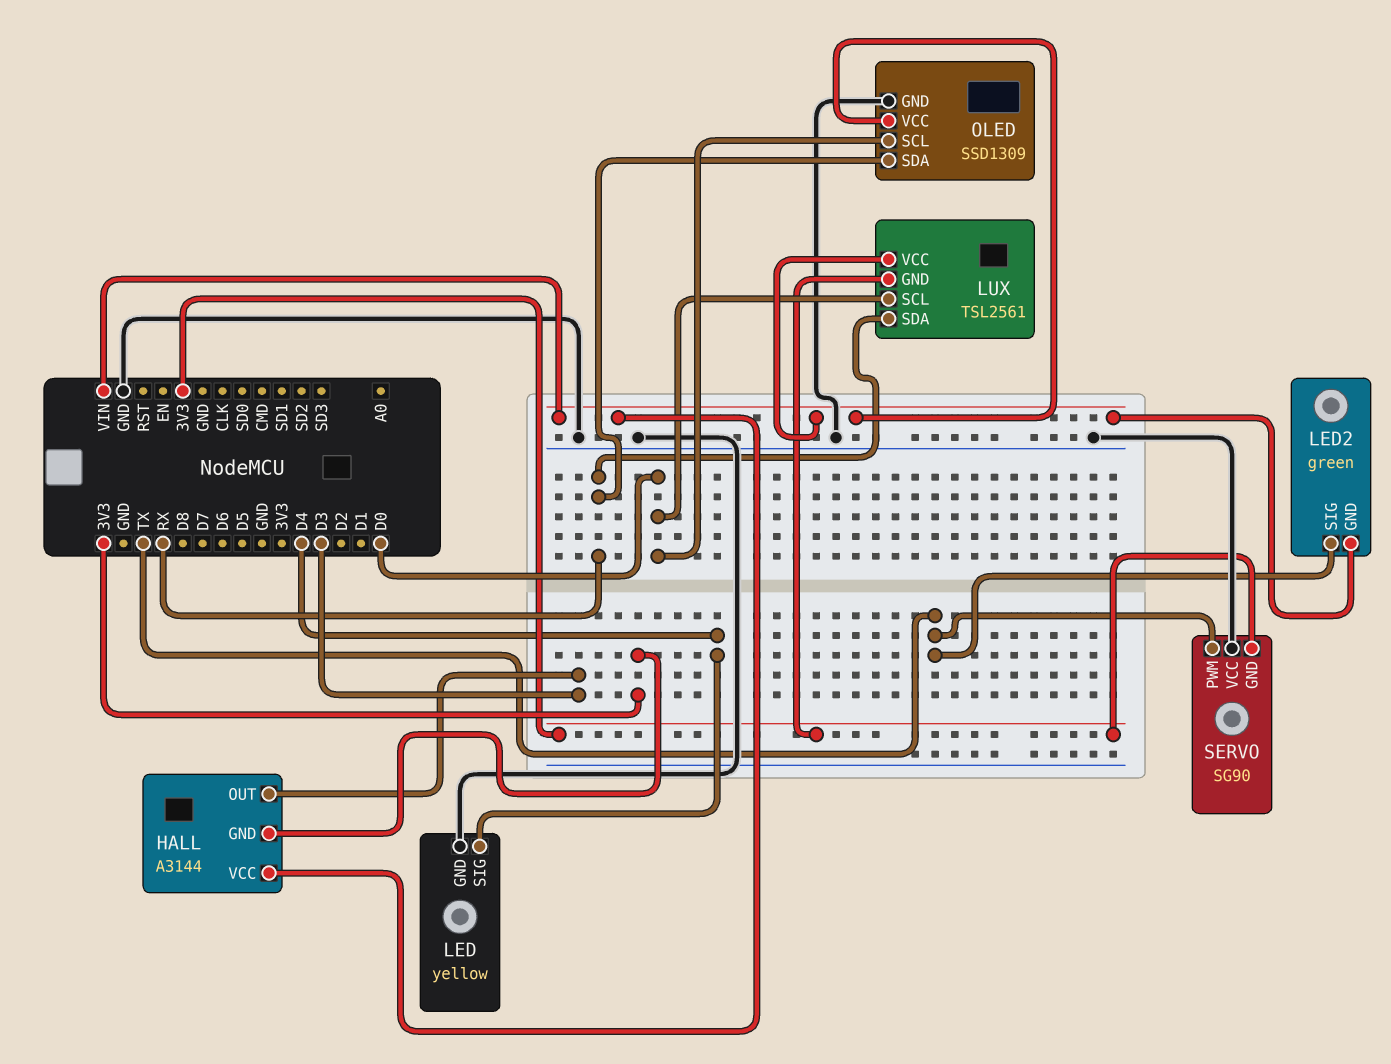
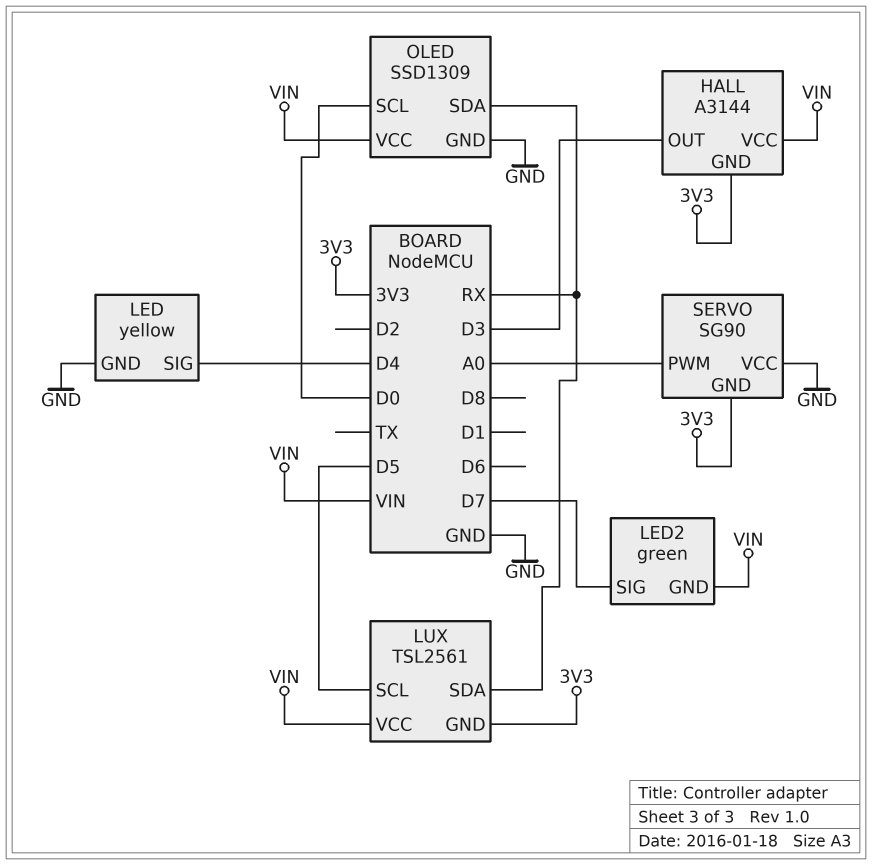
LED2 pin SIG: TX -> D7
LUX pin SCL: D0 -> D5
SERVO pin PWM: TX -> A0

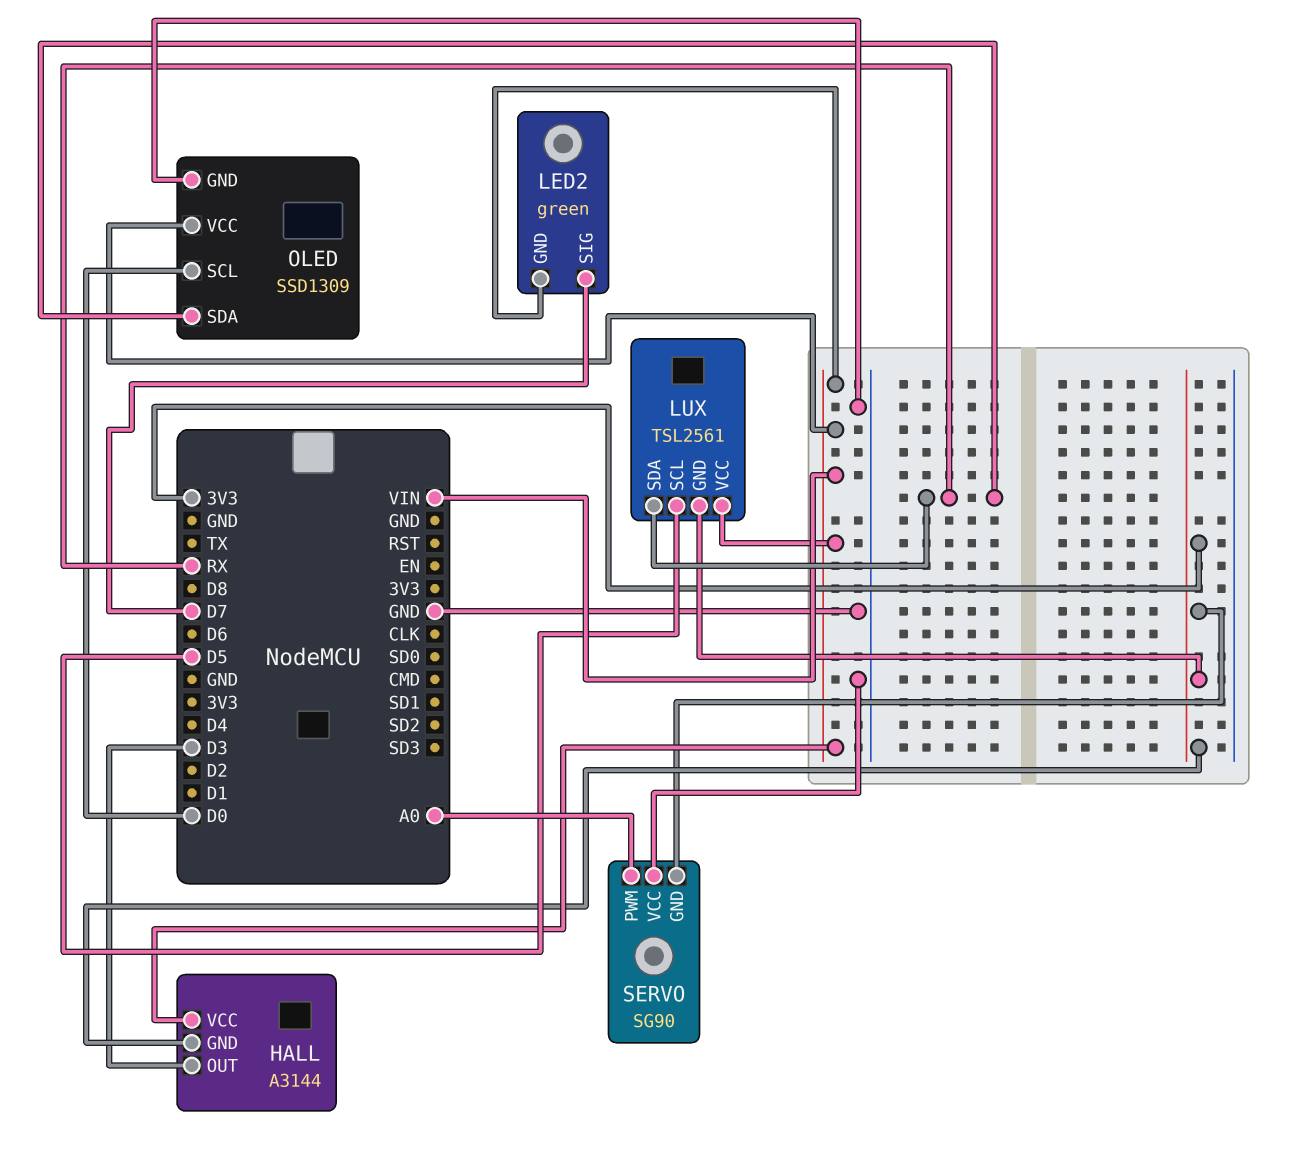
LED: yellow -> none
LED pin GND: GND -> none
LED pin SIG: D4 -> none

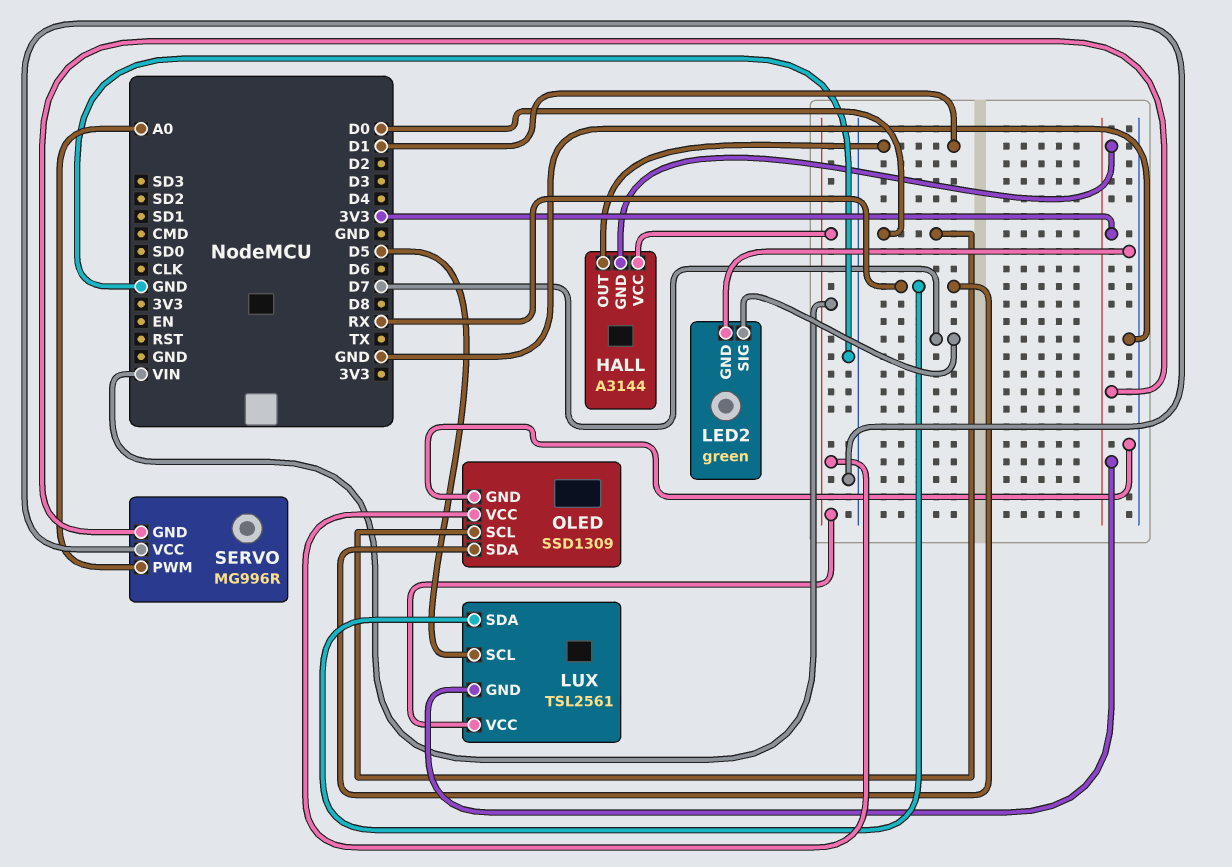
HALL pin OUT: D3 -> D1
LED2 pin GND: VIN -> GND
SERVO: SG90 -> MG996R

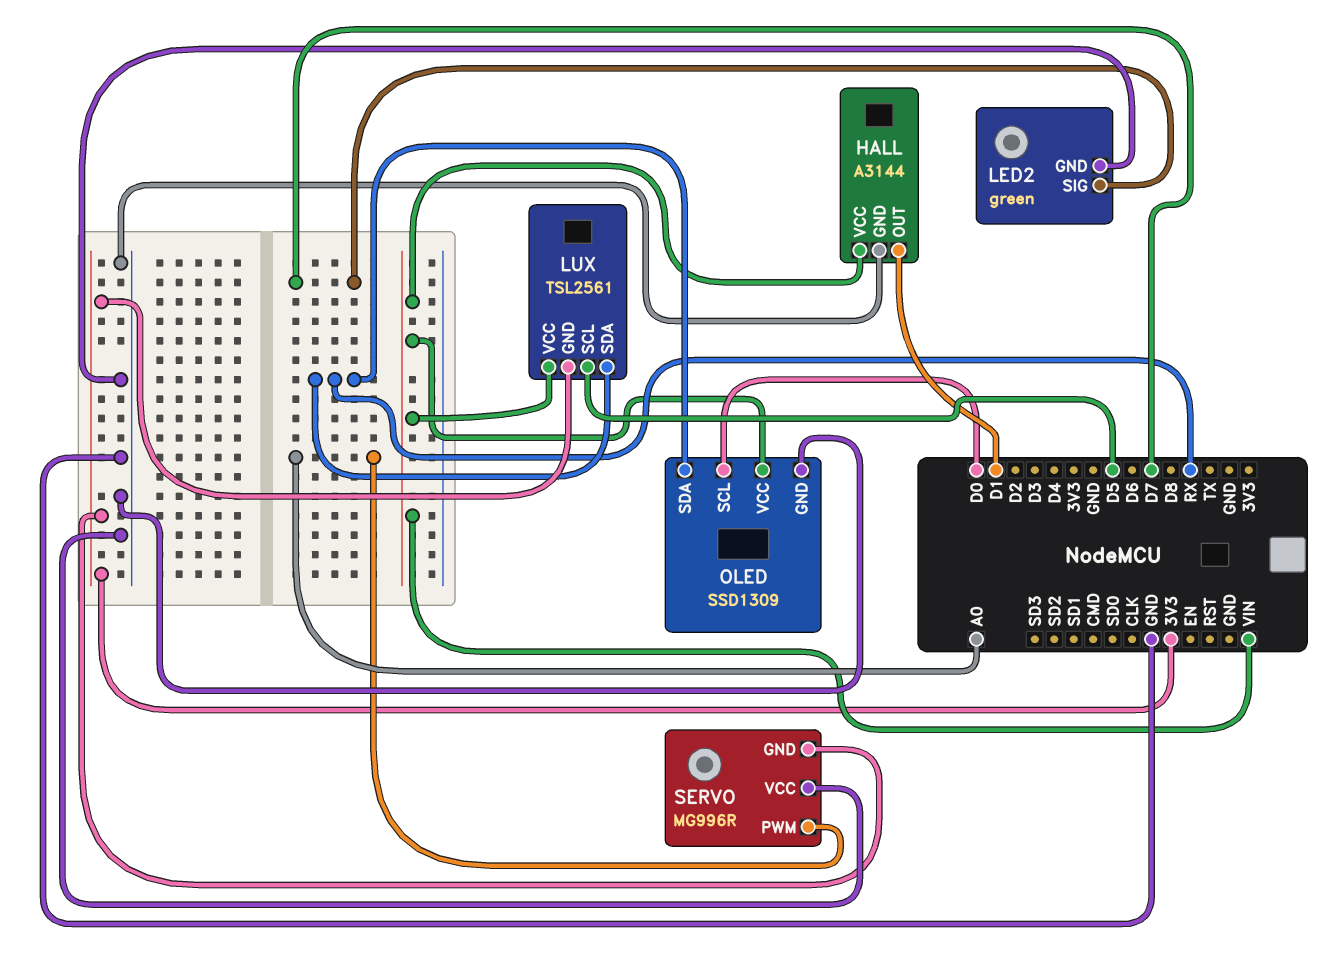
HALL pin GND: 3V3 -> GND

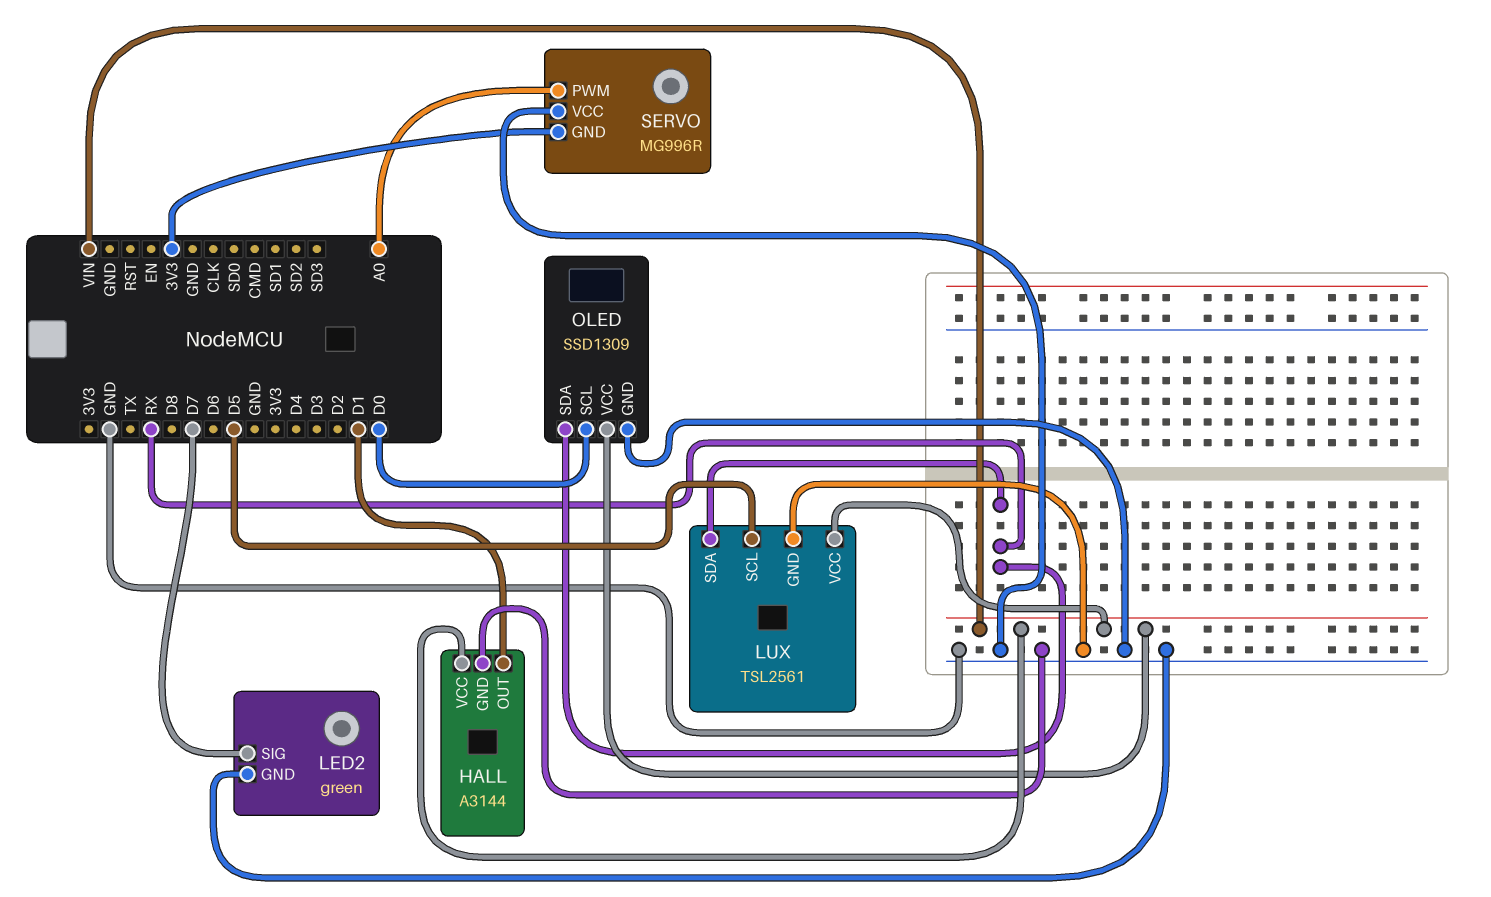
LUX pin GND: 3V3 -> GND

